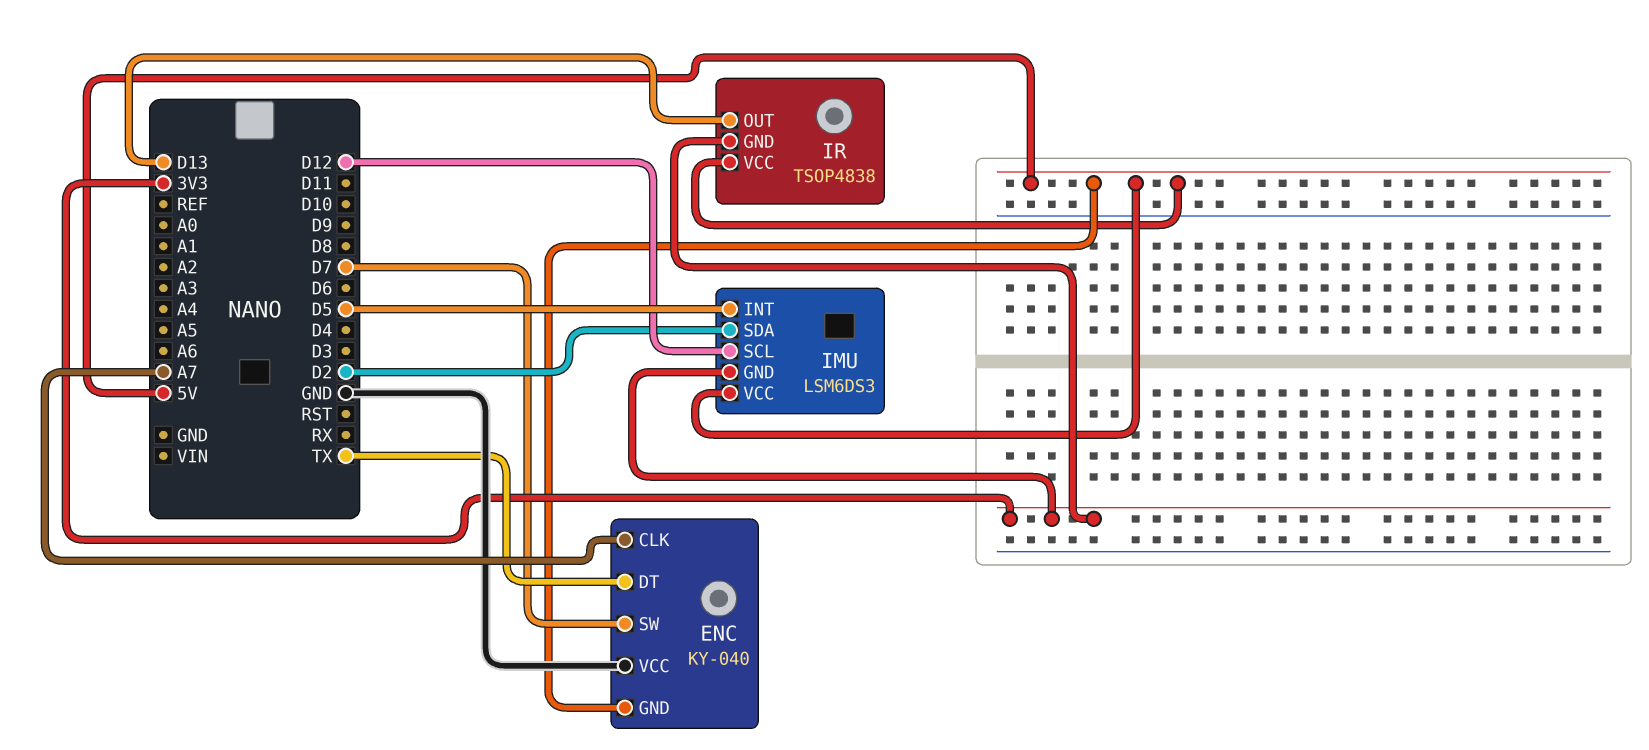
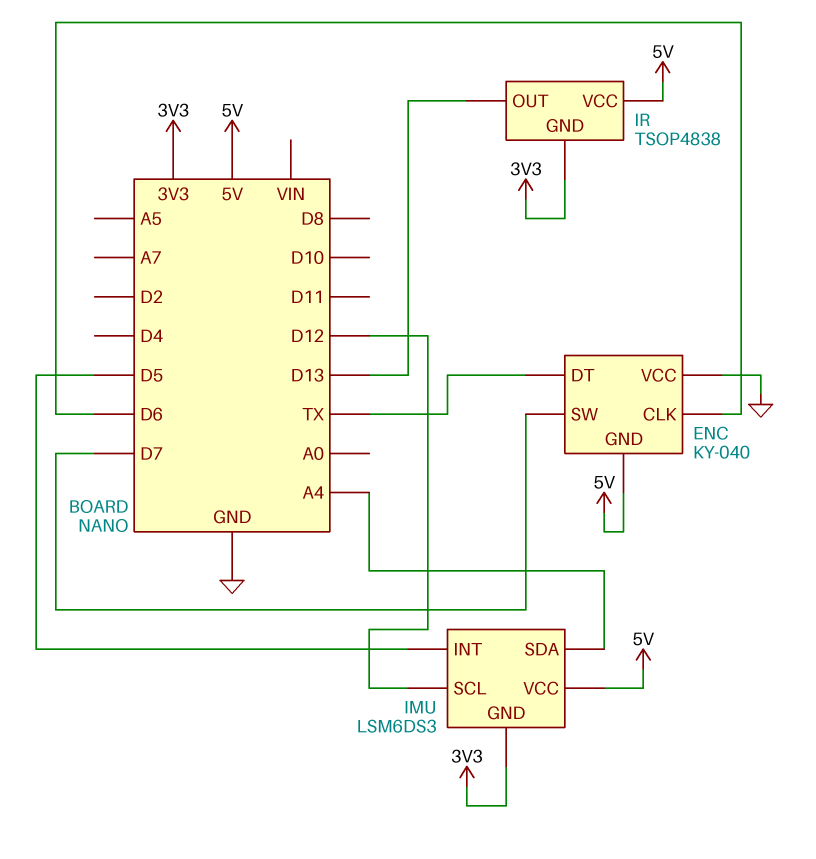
ENC pin CLK: A7 -> D6
IMU pin SDA: D2 -> A4

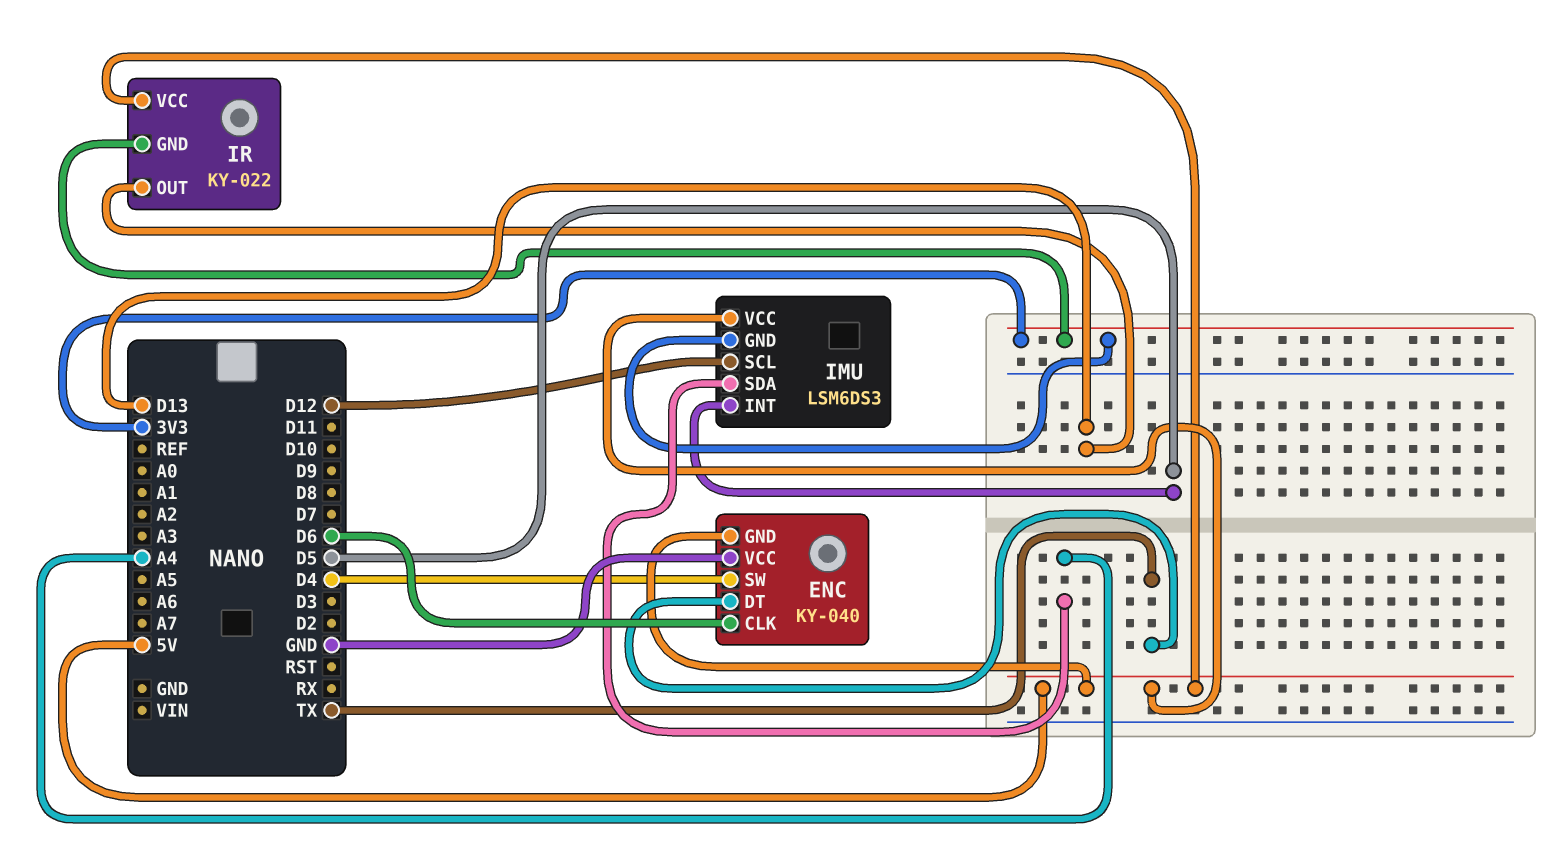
ENC pin SW: D7 -> D4
IR: TSOP4838 -> KY-022

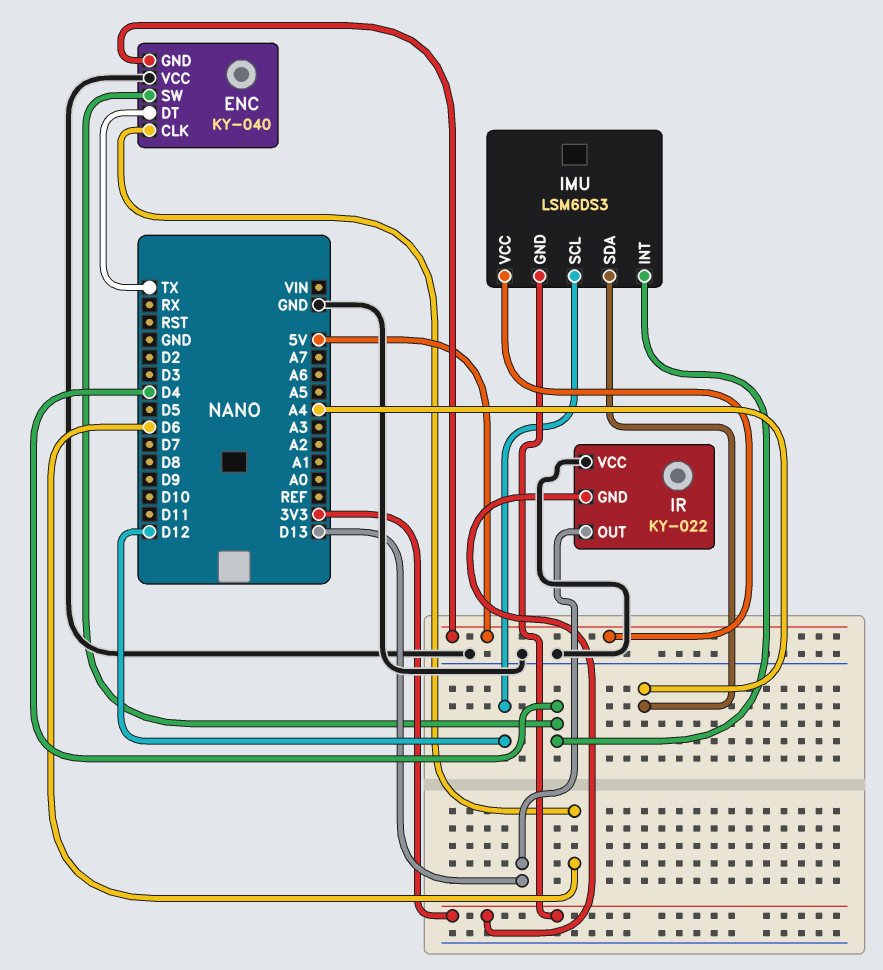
IMU pin INT: D5 -> D4
IR pin VCC: 5V -> GND

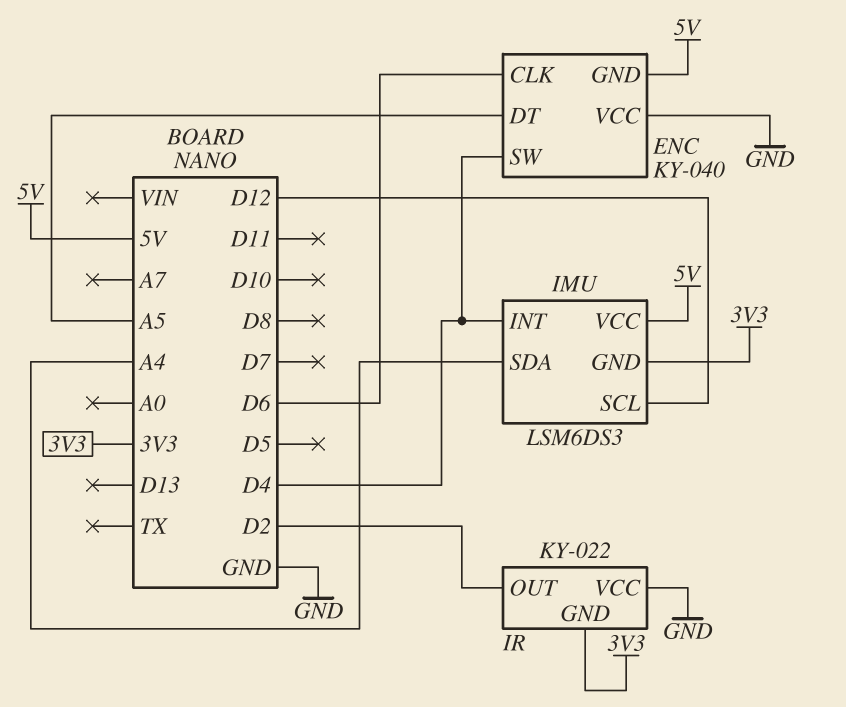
ENC pin DT: TX -> A5
IR pin OUT: D13 -> D2

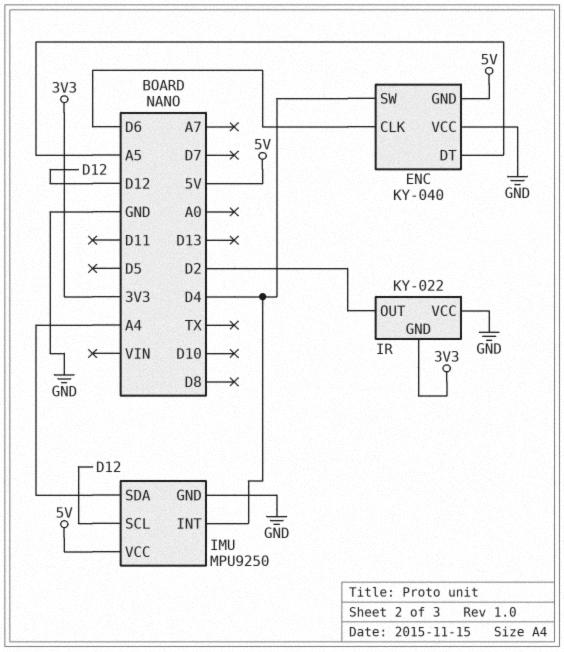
IMU: LSM6DS3 -> MPU9250
IMU pin GND: 3V3 -> GND

